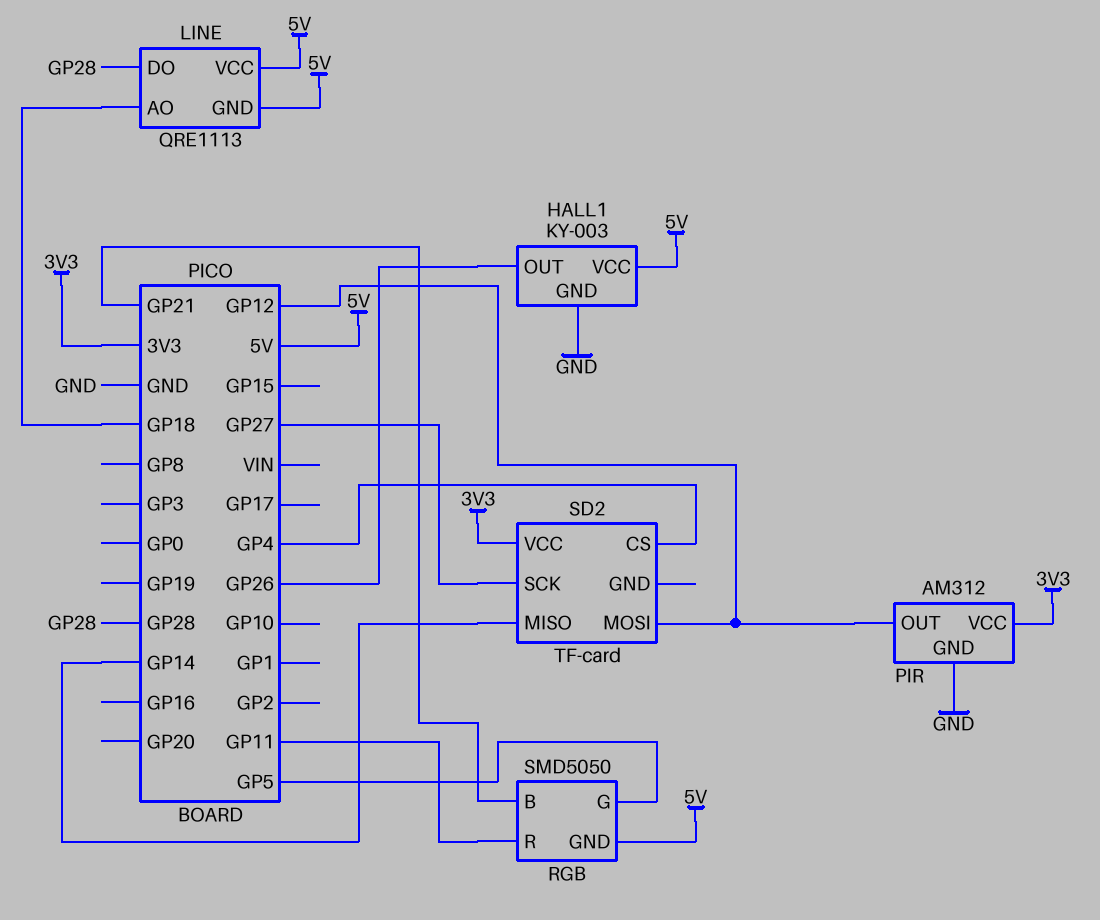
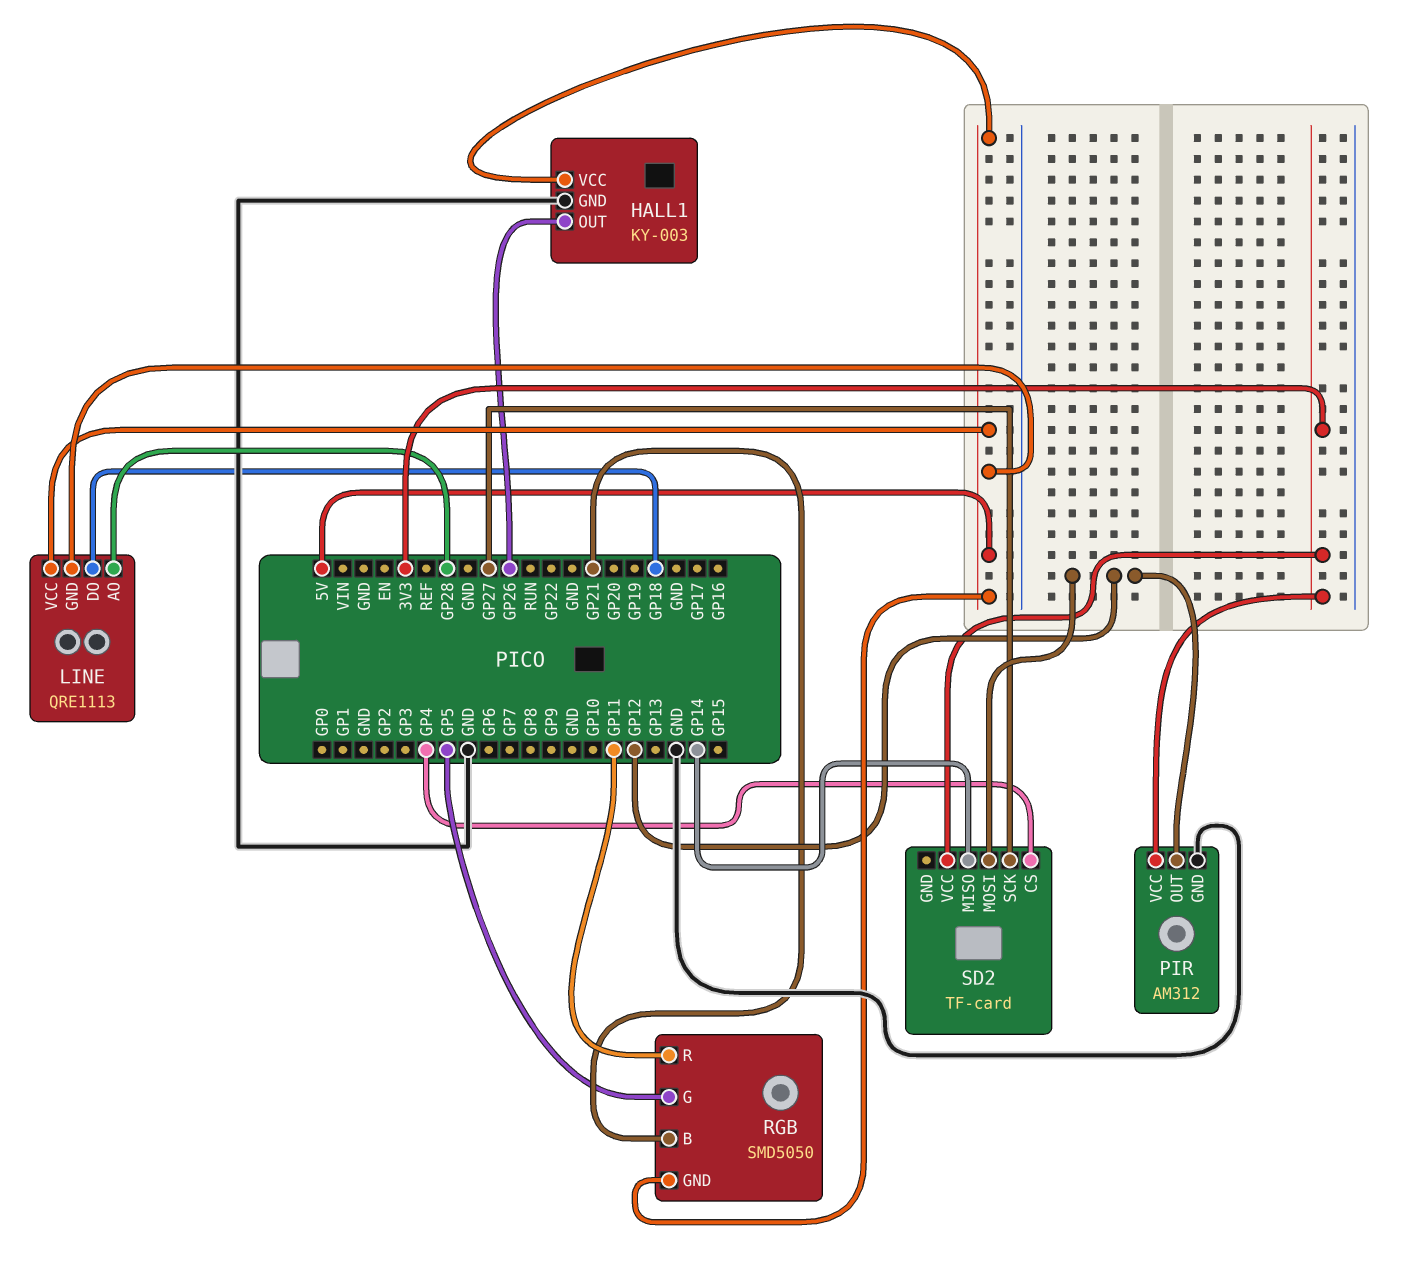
LINE pin AO: GP18 -> GP28
LINE pin DO: GP28 -> GP18

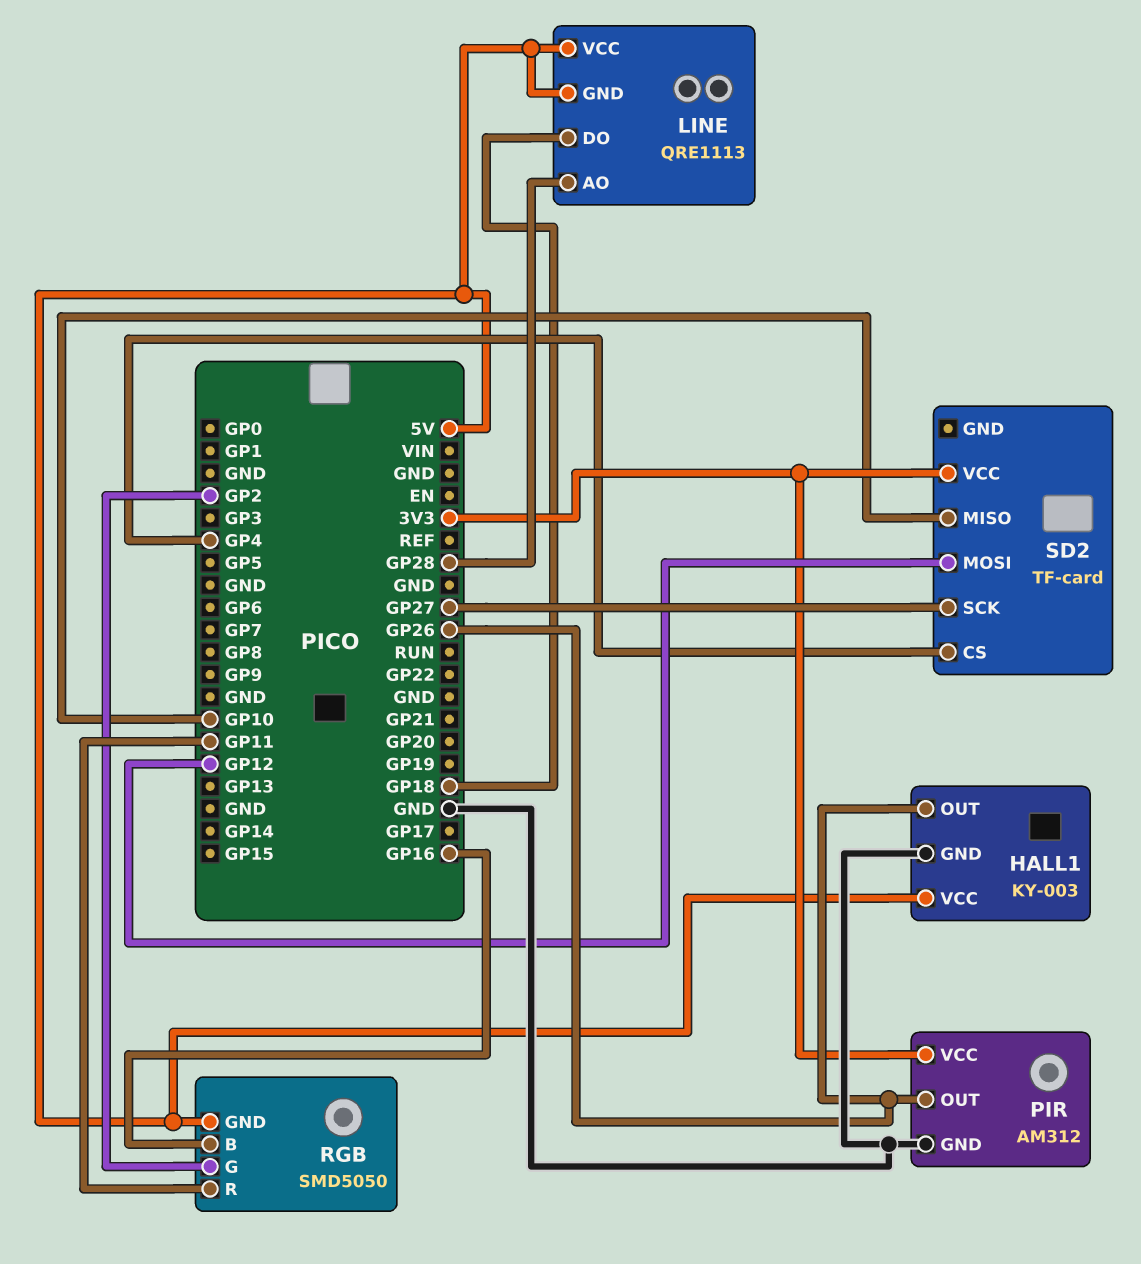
PIR pin OUT: GP12 -> GP26
RGB pin B: GP21 -> GP16
RGB pin G: GP5 -> GP2
SD2 pin MISO: GP14 -> GP10

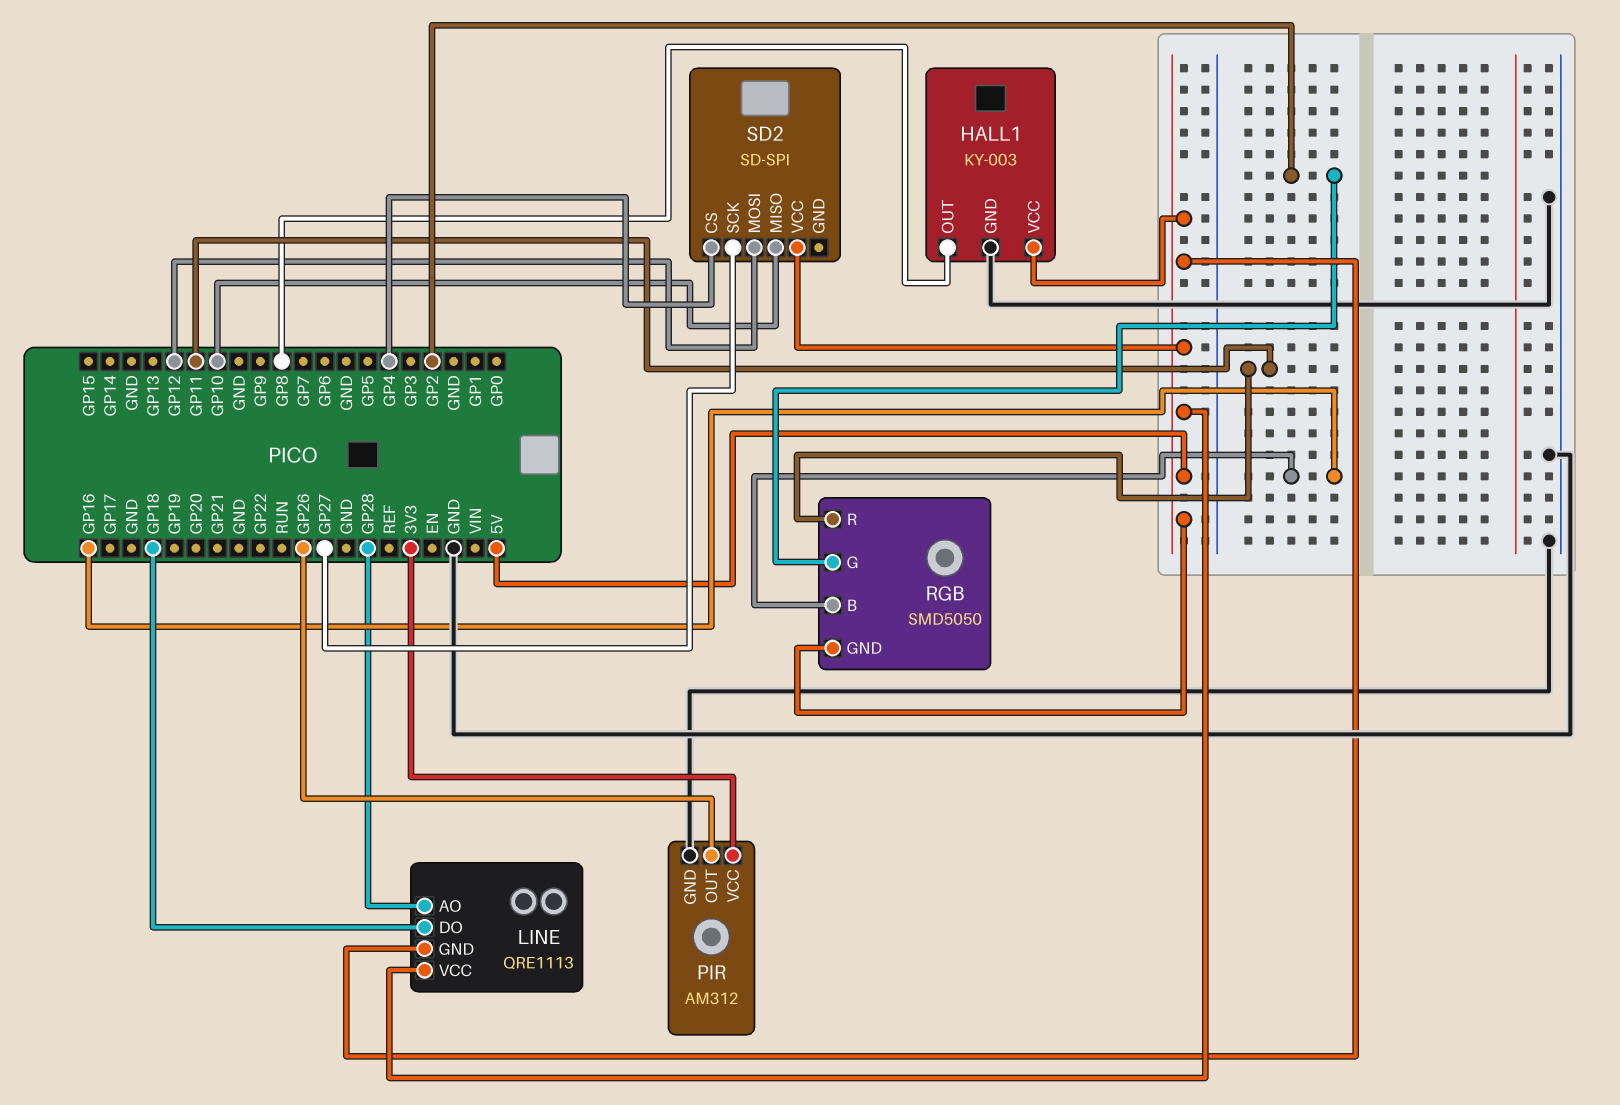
HALL1 pin OUT: GP26 -> GP8
SD2: TF-card -> SD-SPI
SD2 pin VCC: 3V3 -> 5V

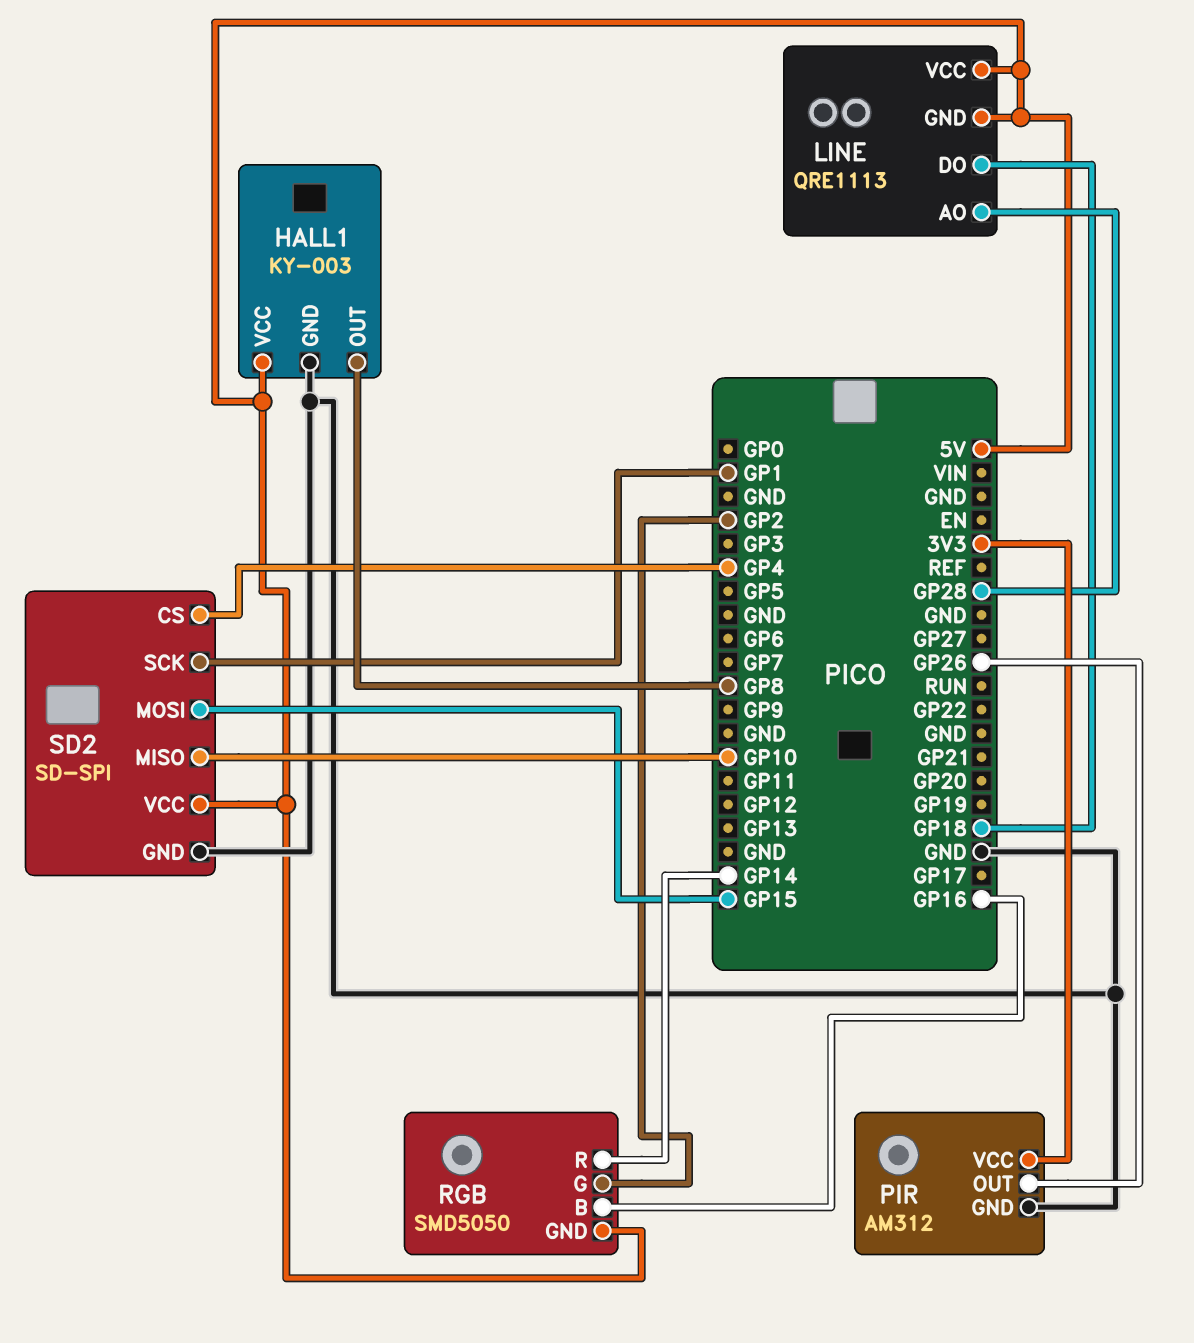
RGB pin R: GP11 -> GP14
SD2 pin GND: none -> GND
SD2 pin MOSI: GP12 -> GP15
SD2 pin SCK: GP27 -> GP1

